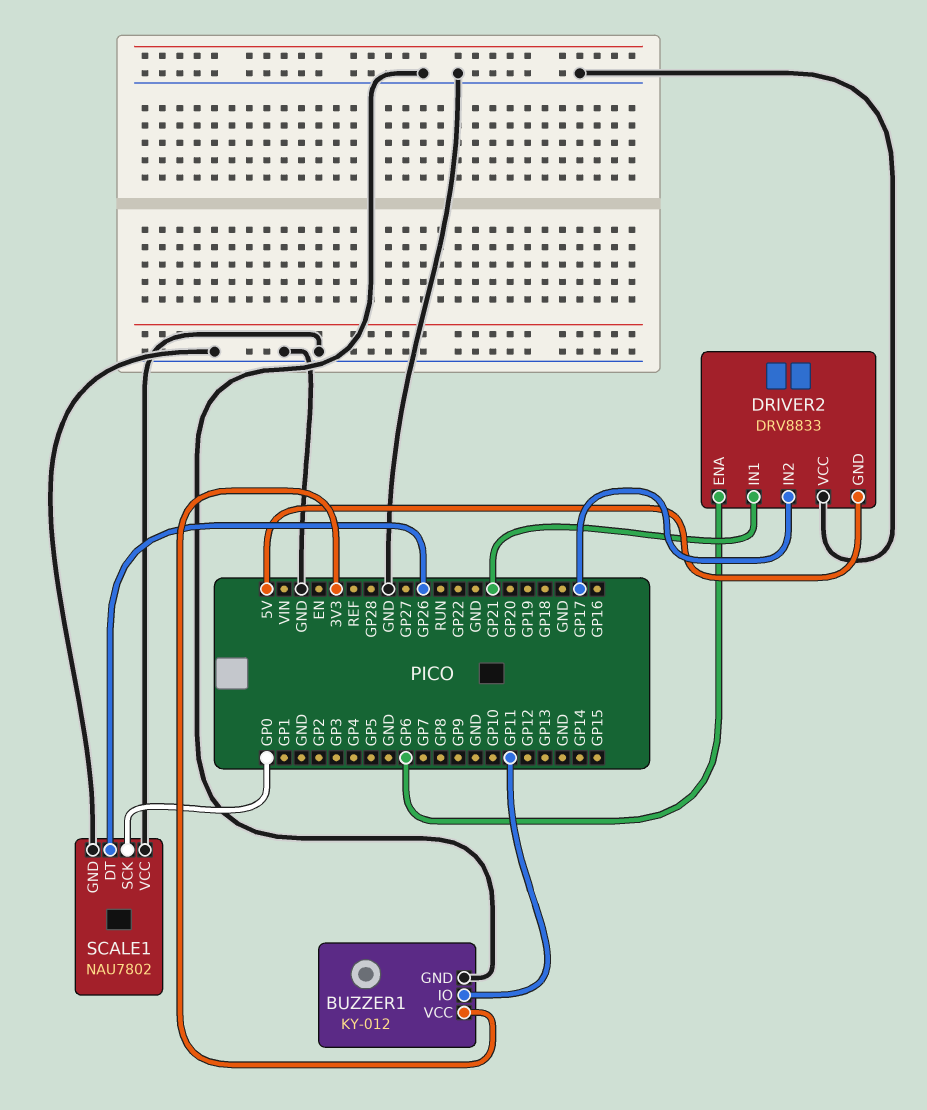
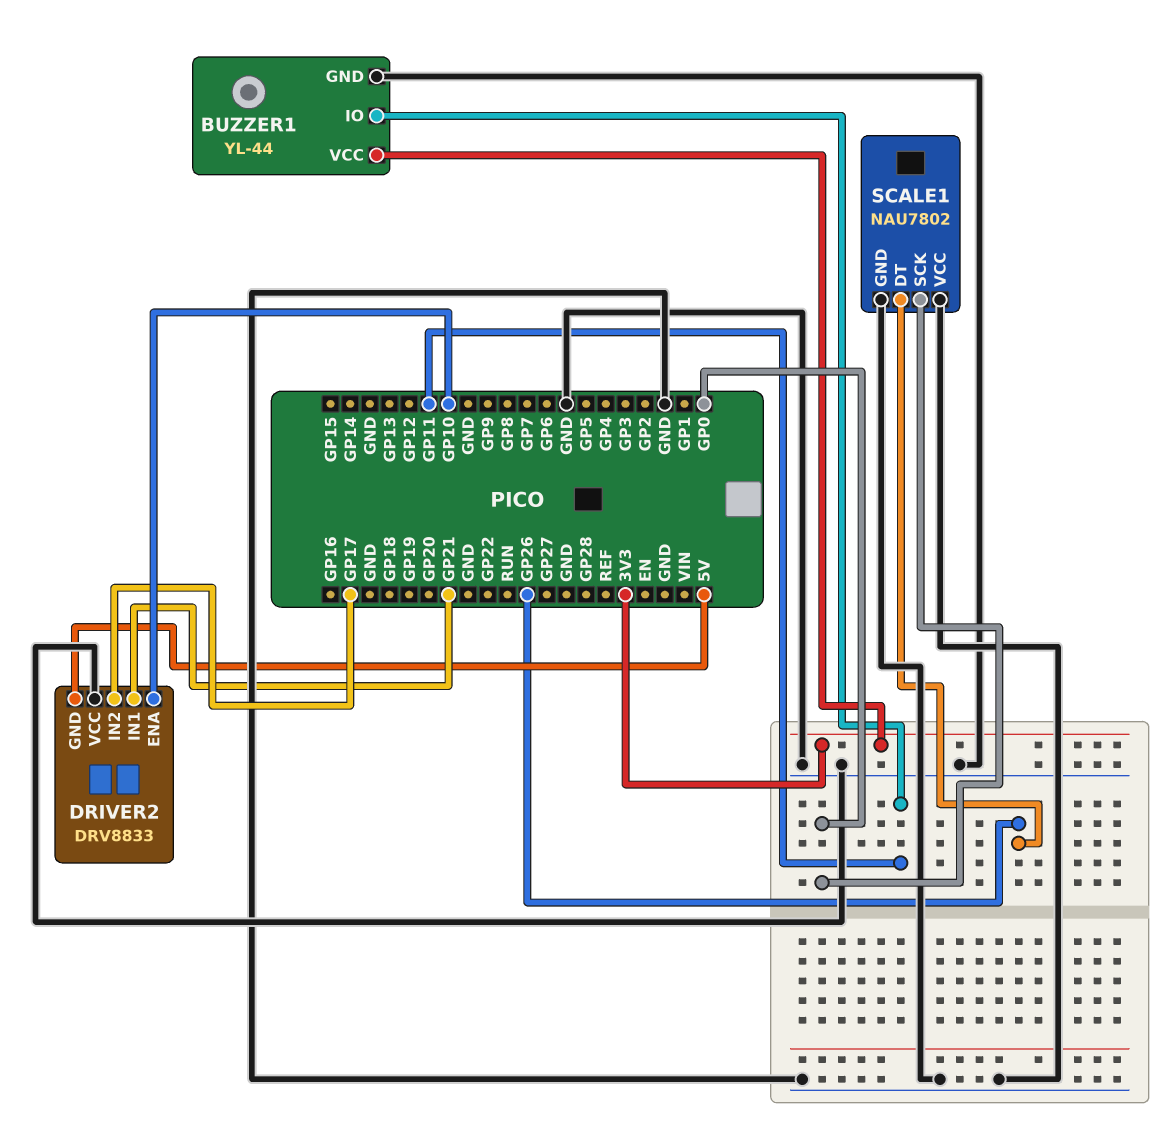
BUZZER1: KY-012 -> YL-44
DRIVER2 pin ENA: GP6 -> GP10

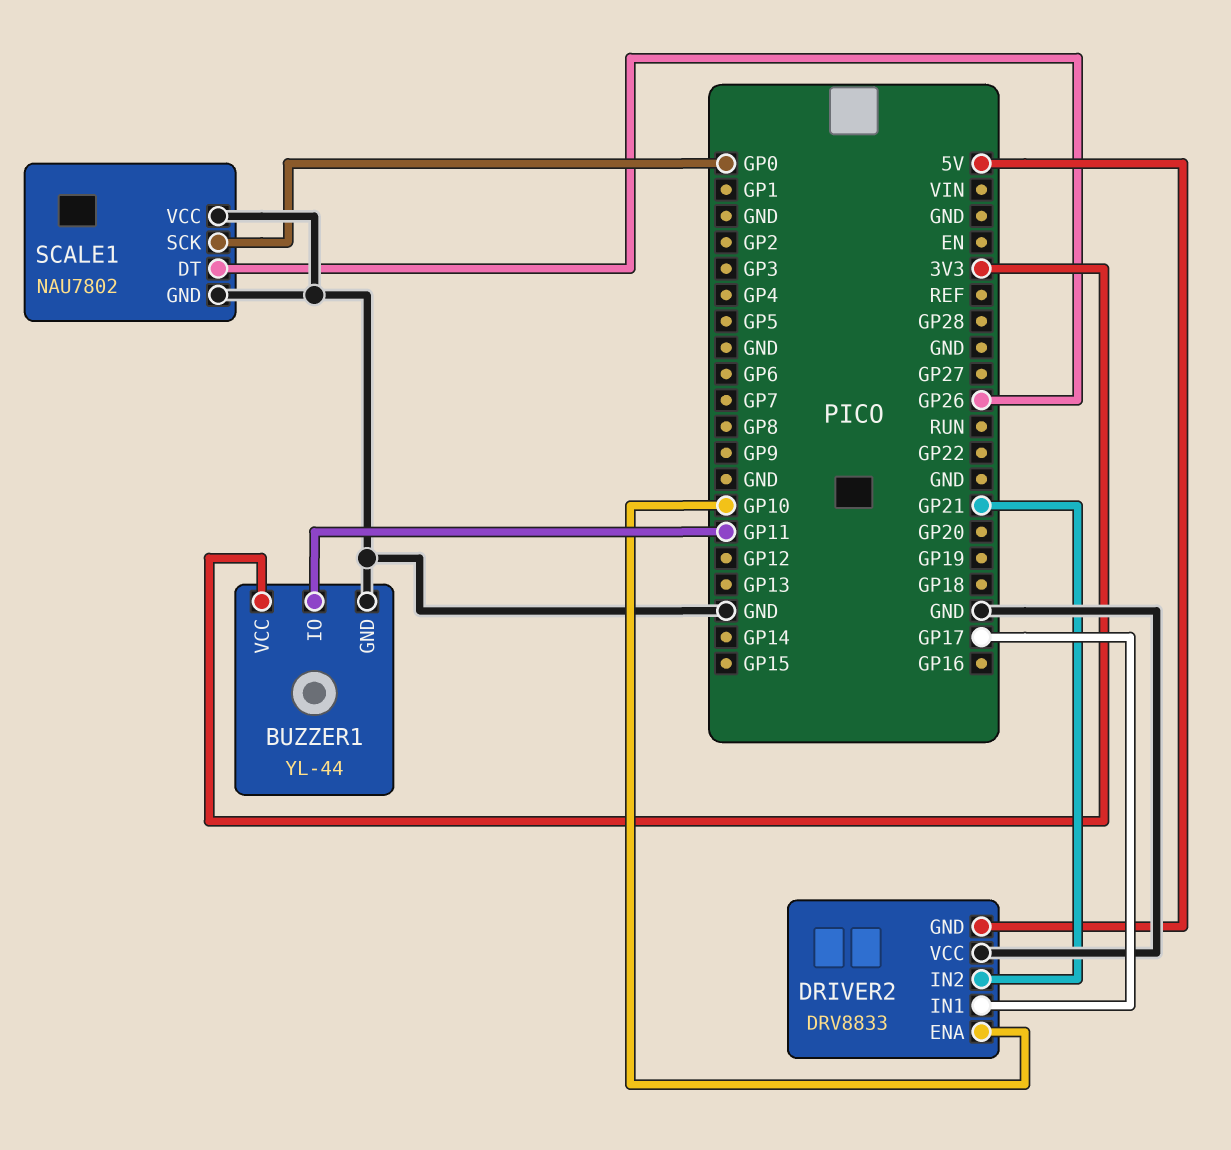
DRIVER2 pin IN1: GP21 -> GP17
DRIVER2 pin IN2: GP17 -> GP21

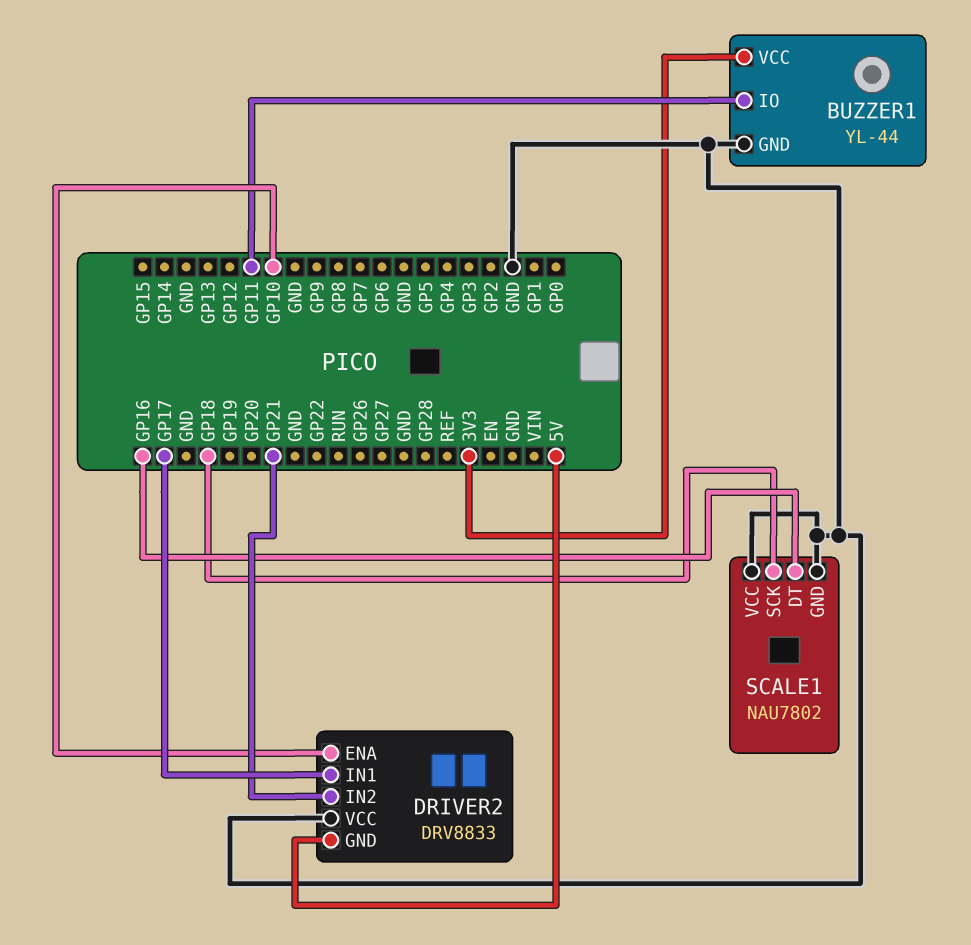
SCALE1 pin DT: GP26 -> GP16
SCALE1 pin SCK: GP0 -> GP18

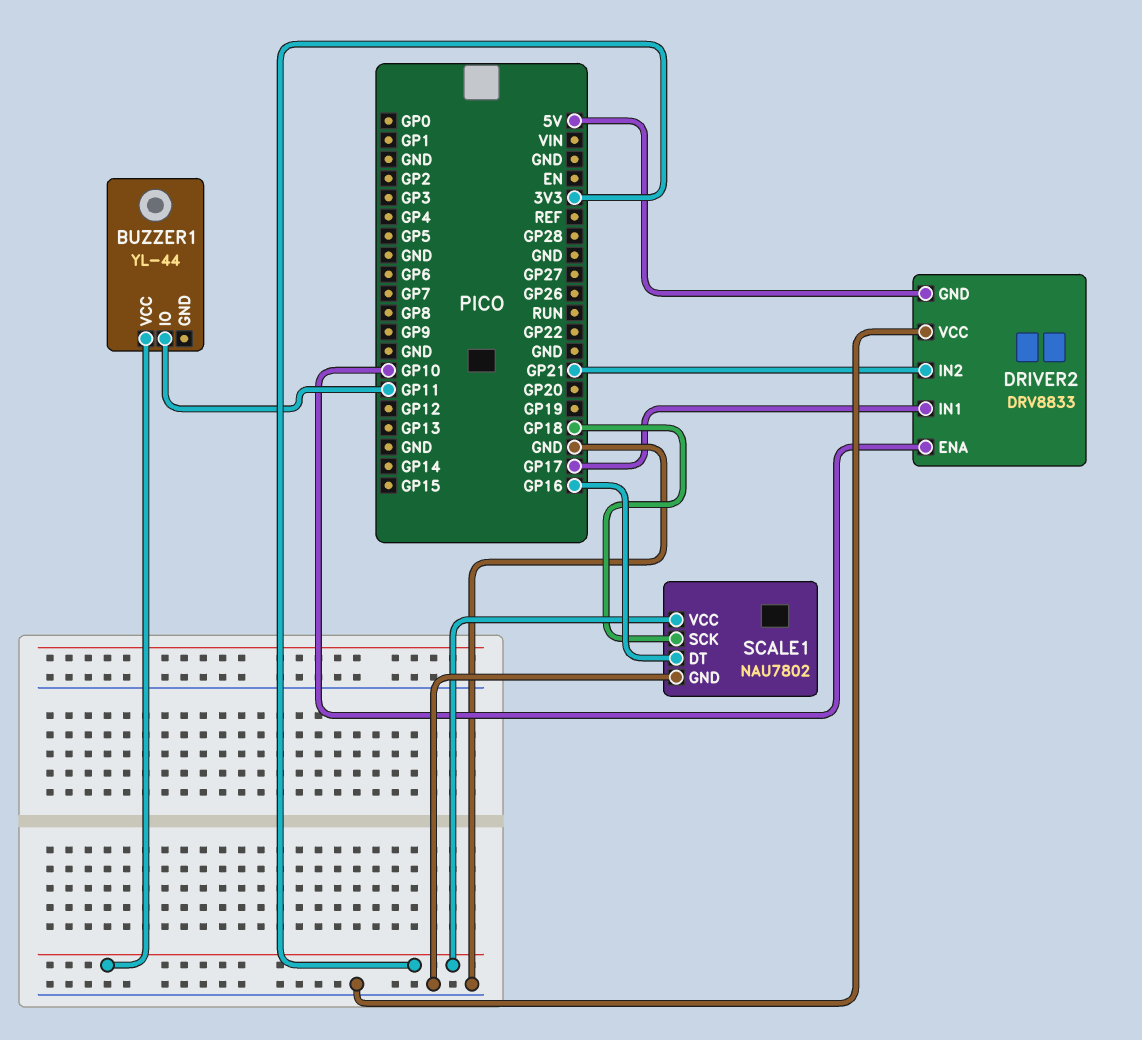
BUZZER1 pin GND: GND -> none
SCALE1 pin VCC: GND -> 3V3

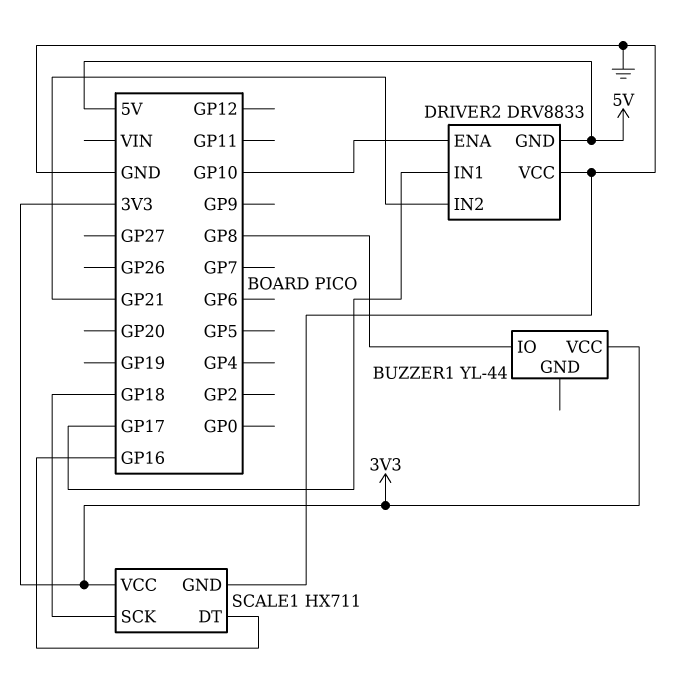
BUZZER1 pin IO: GP11 -> GP8
SCALE1: NAU7802 -> HX711

